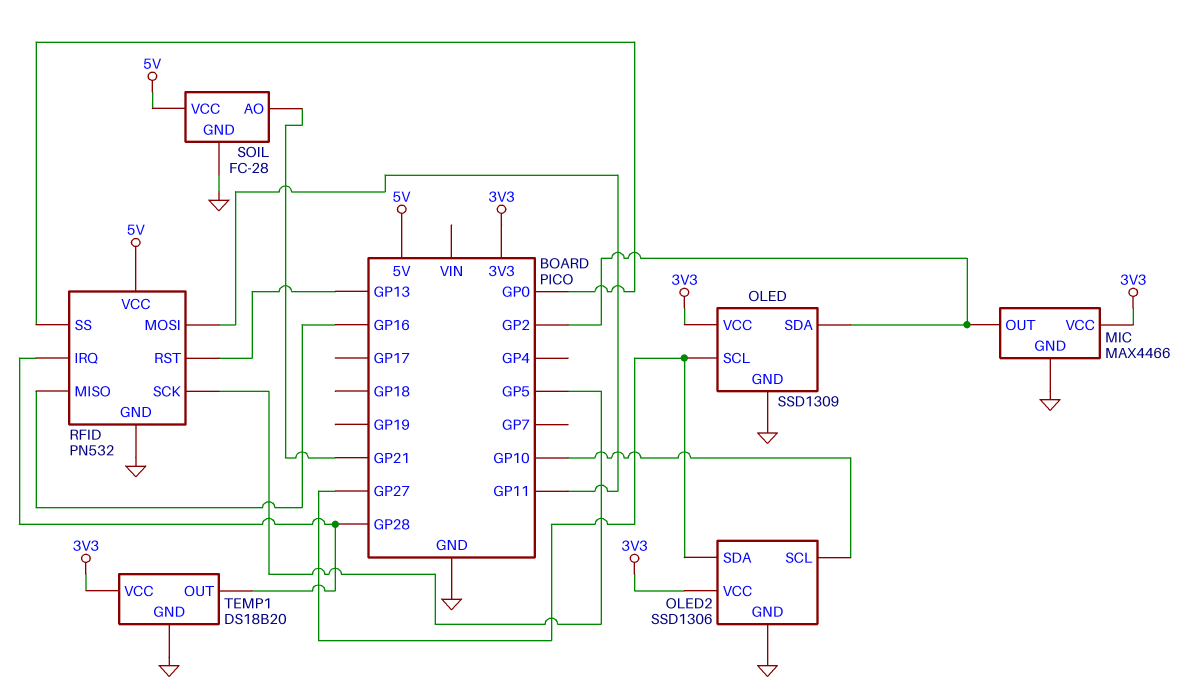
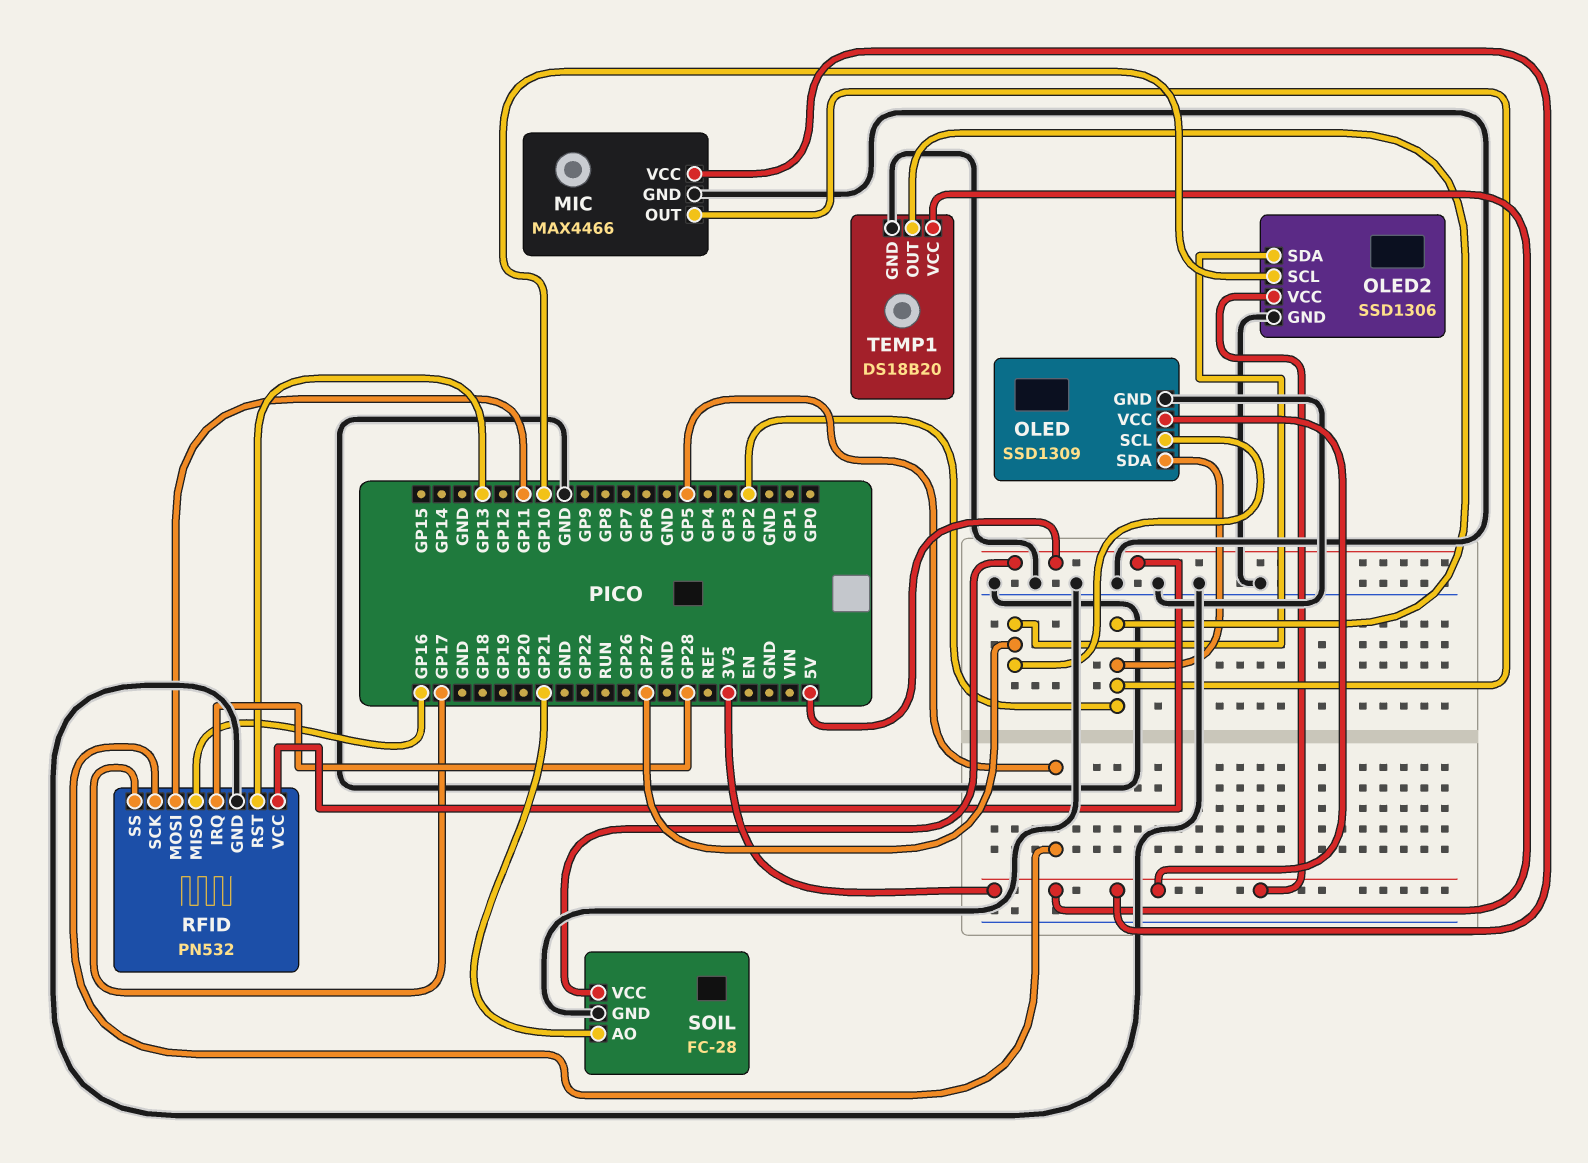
RFID pin SS: GP0 -> GP17
TEMP1 pin OUT: GP28 -> GP2

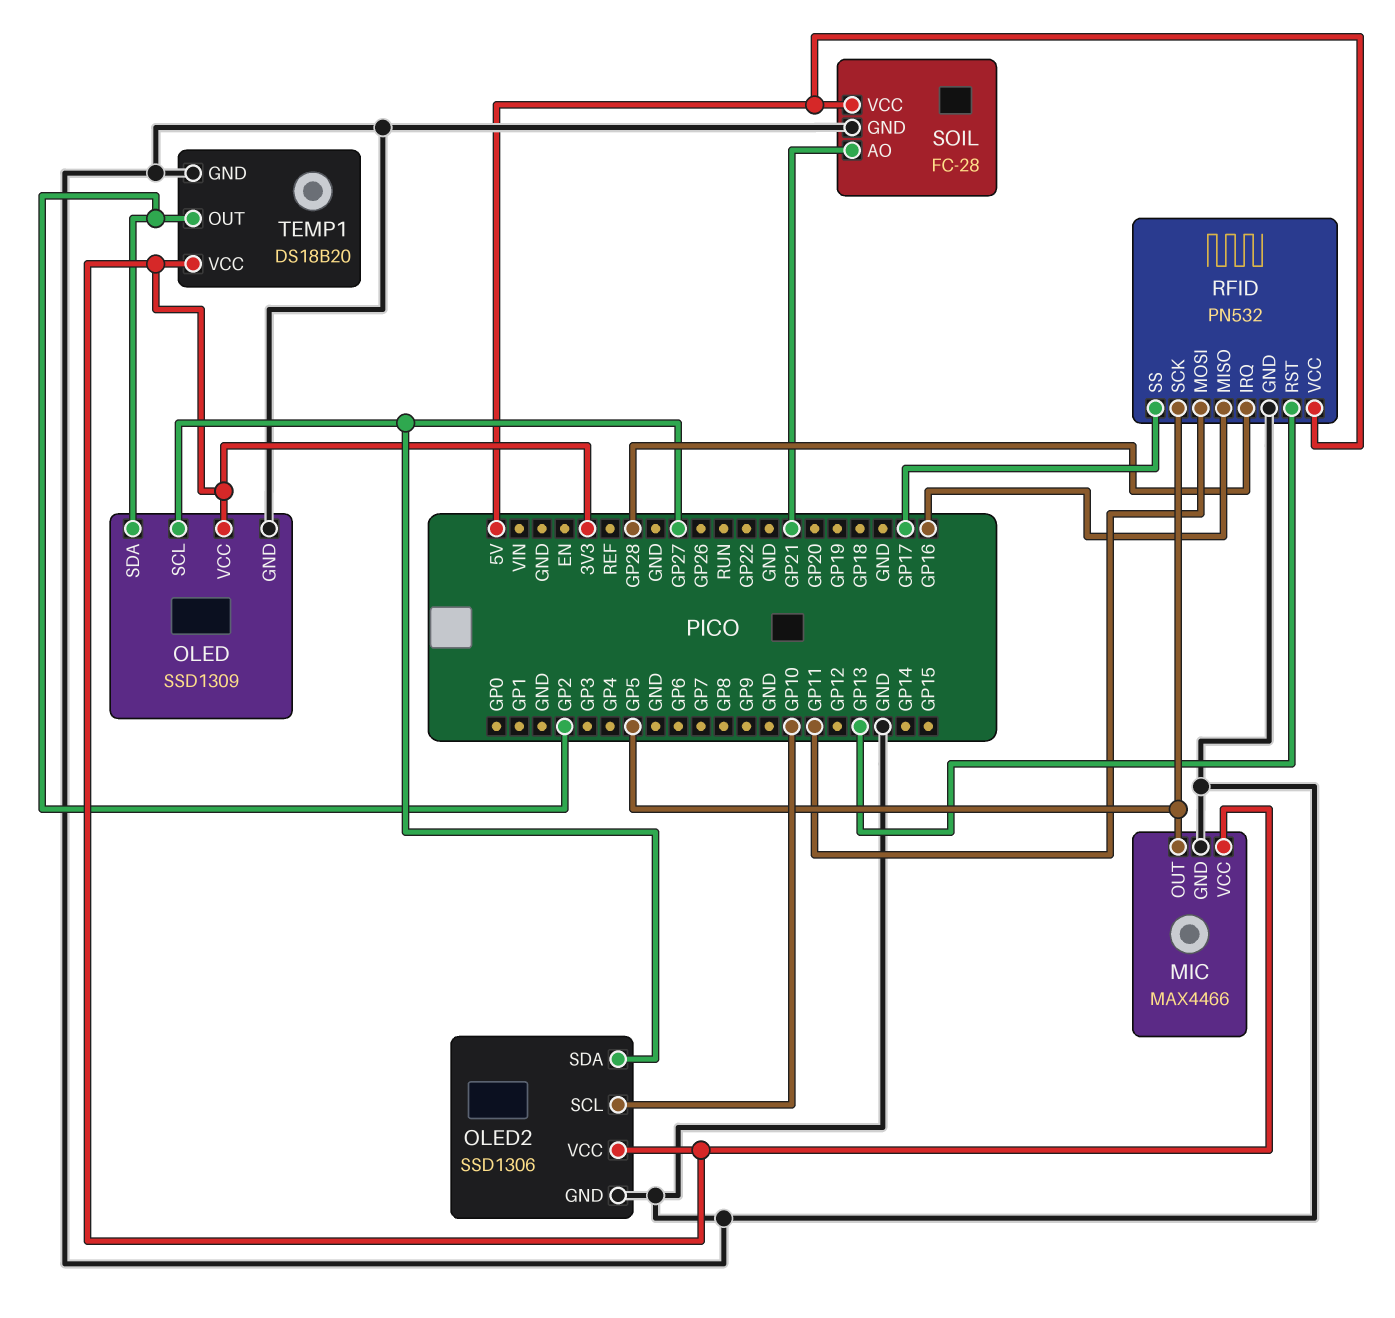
MIC pin OUT: GP2 -> GP5

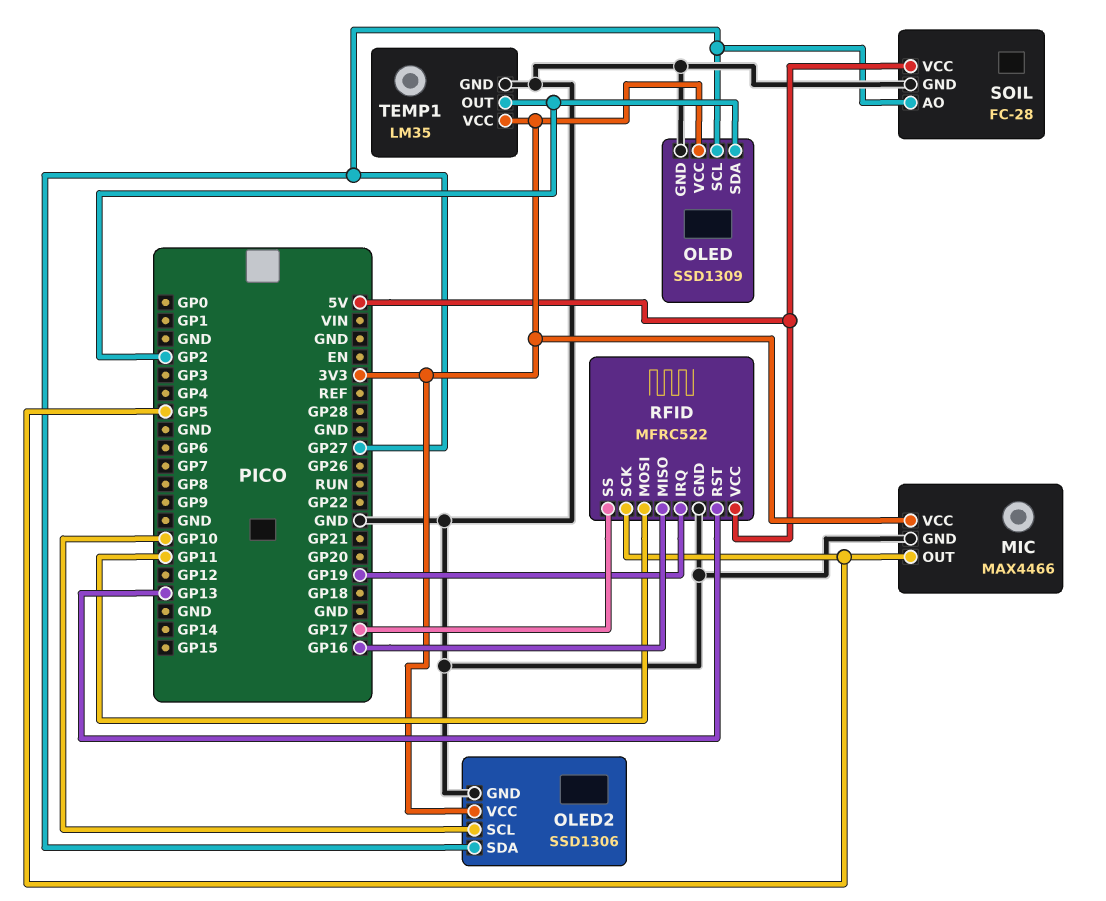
RFID: PN532 -> MFRC522
RFID pin IRQ: GP28 -> GP19
SOIL pin AO: GP21 -> GP27
TEMP1: DS18B20 -> LM35

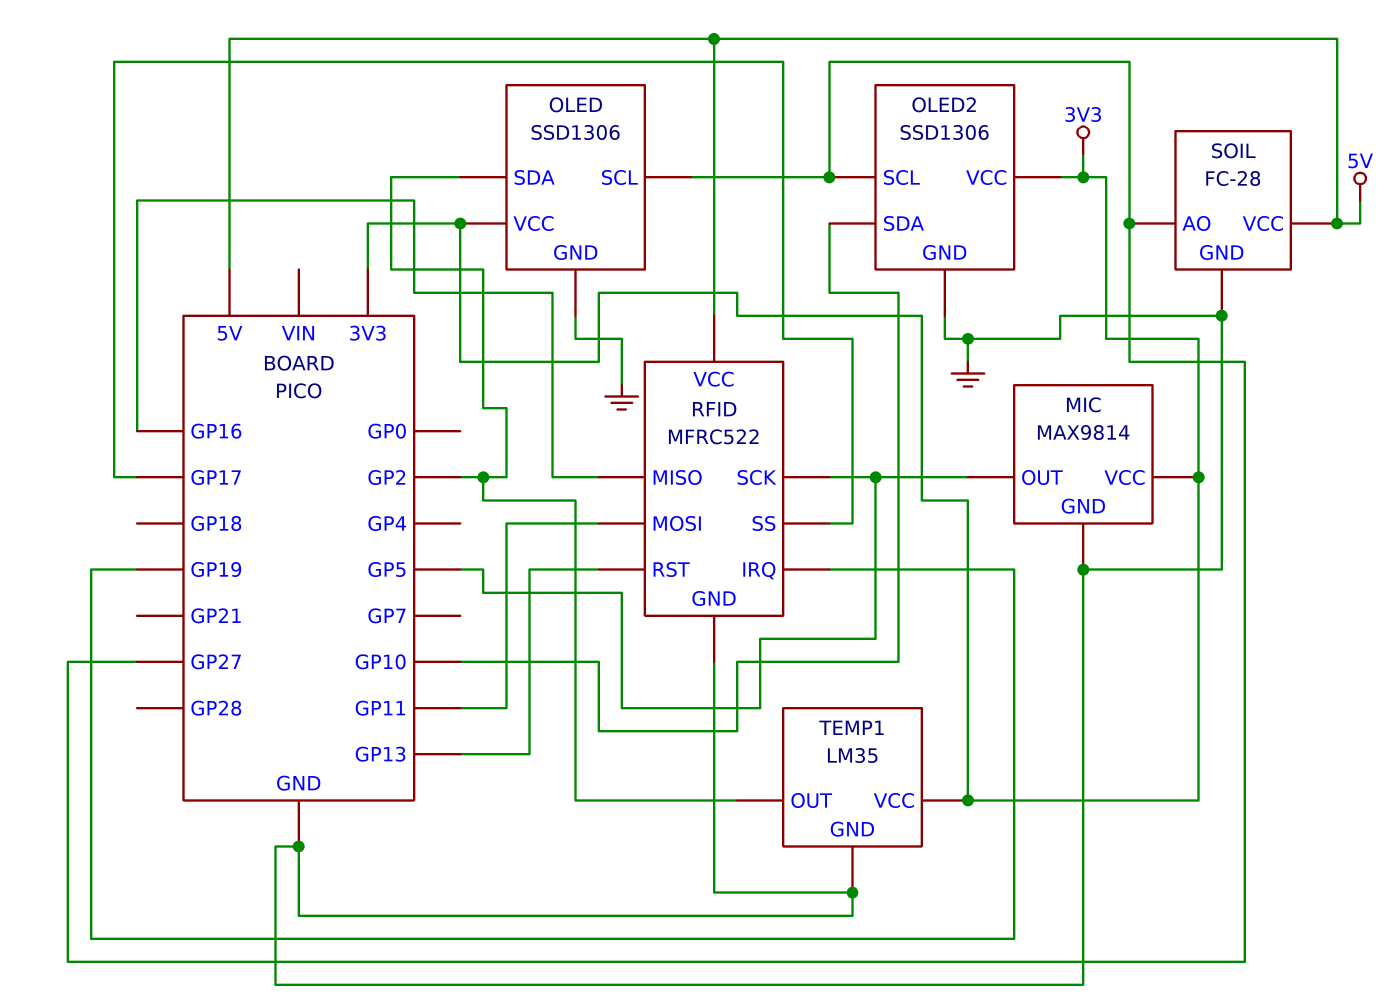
MIC: MAX4466 -> MAX9814
OLED: SSD1309 -> SSD1306
OLED2 pin SCL: GP10 -> GP27
OLED2 pin SDA: GP27 -> GP10

